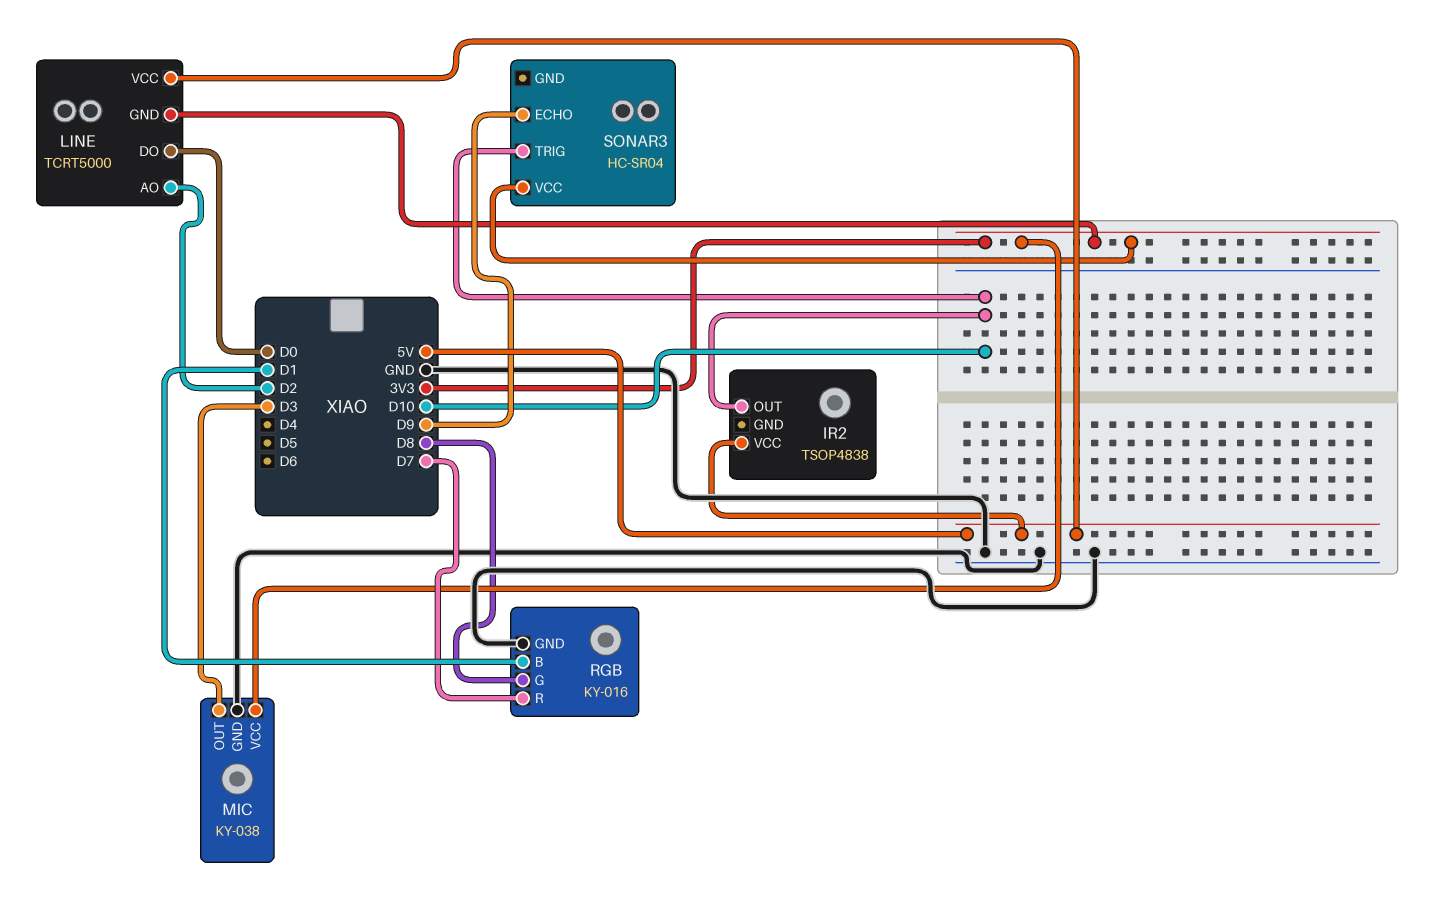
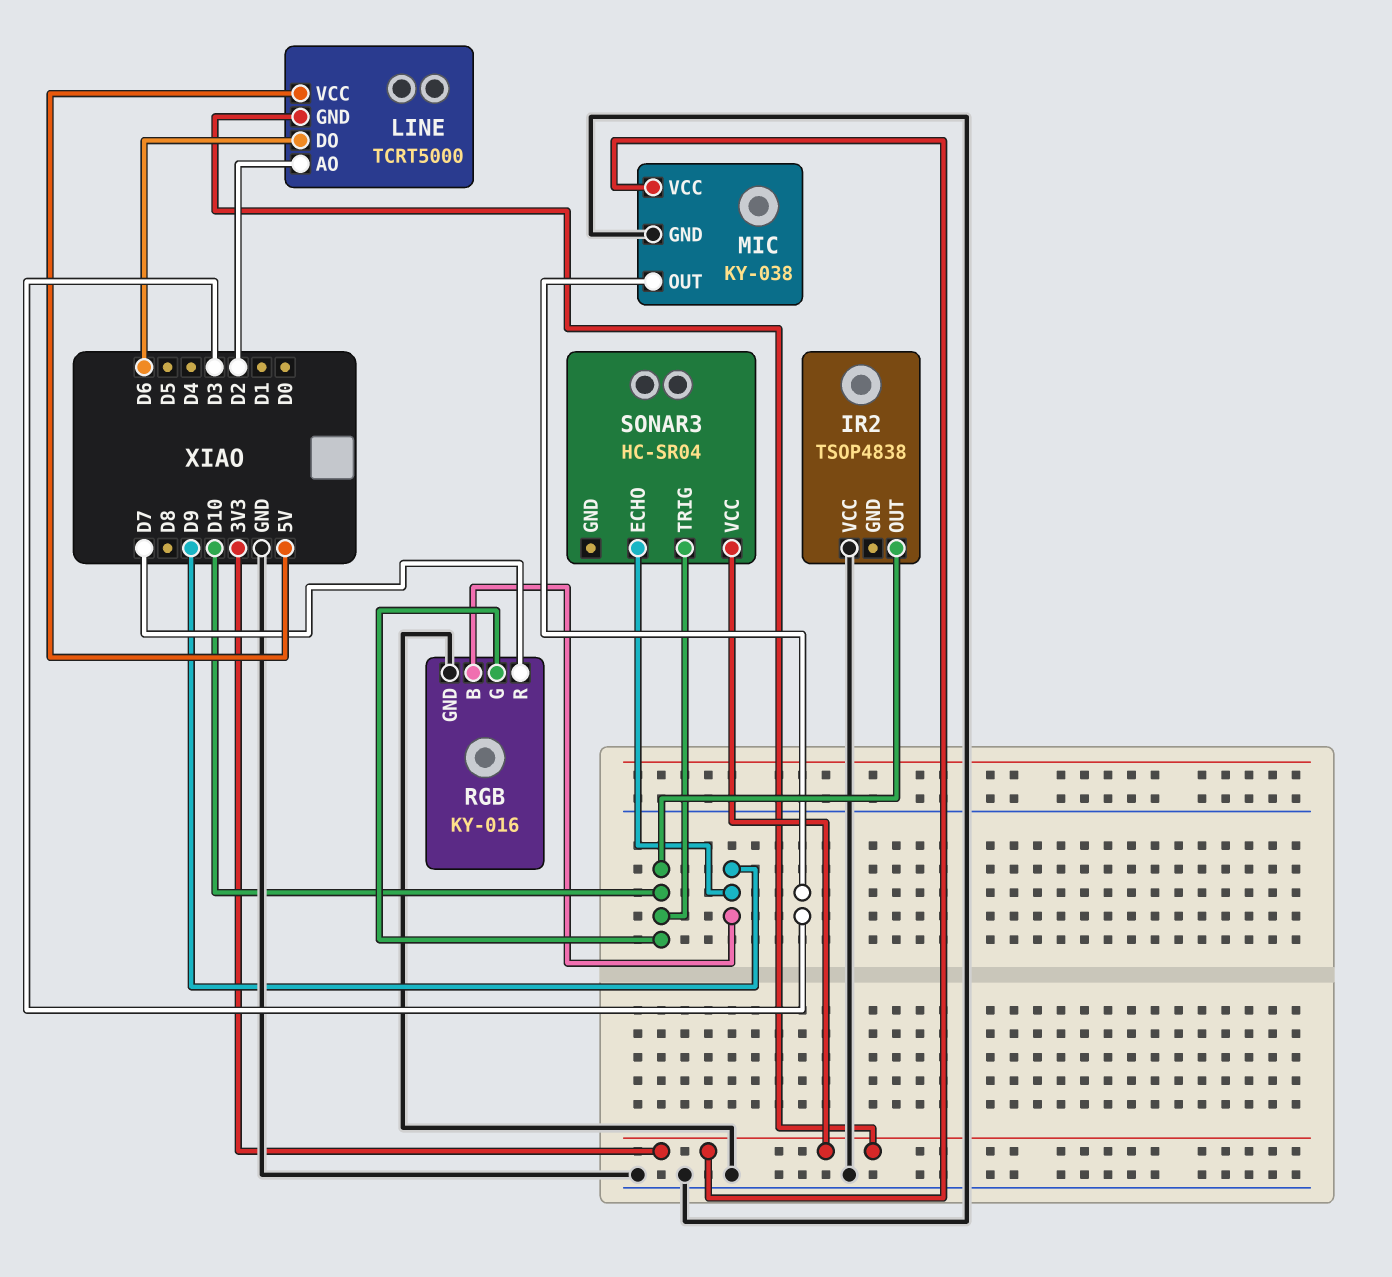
IR2 pin VCC: 5V -> GND
LINE pin DO: D0 -> D6
RGB pin B: D1 -> D9
RGB pin G: D8 -> D10

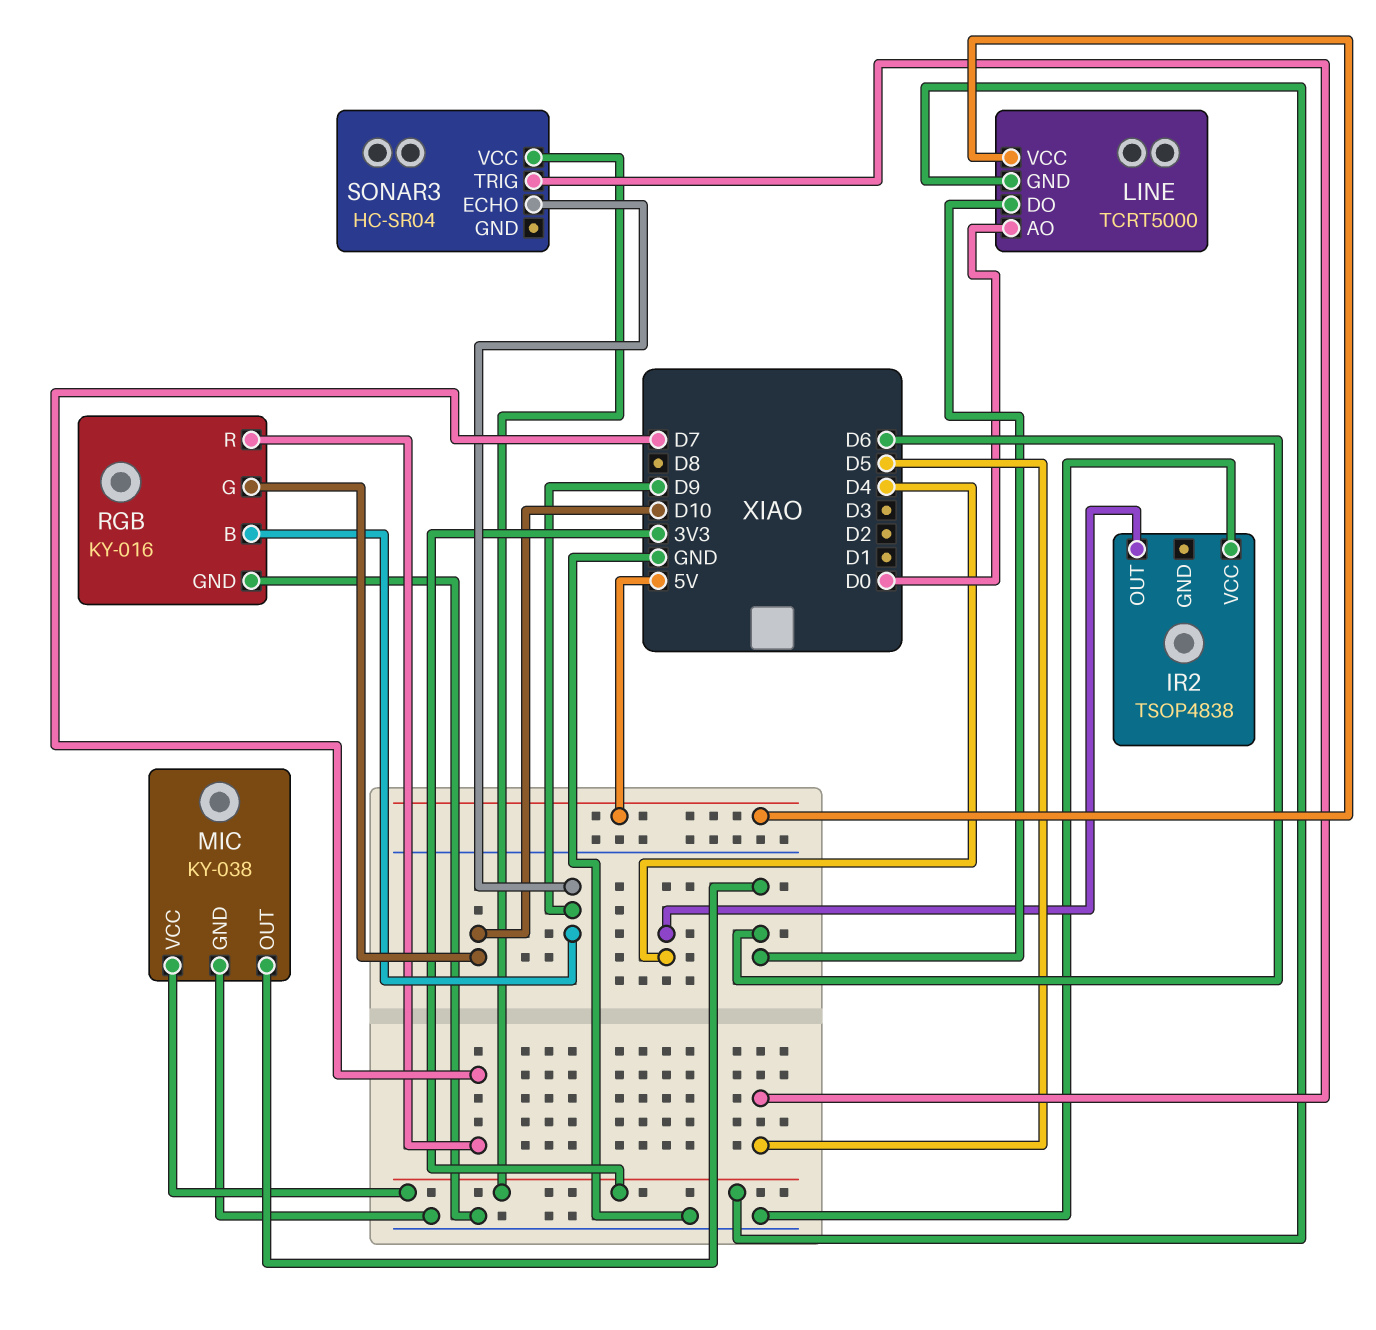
IR2 pin OUT: D10 -> D4
LINE pin AO: D2 -> D0
MIC pin OUT: D3 -> D6
SONAR3 pin TRIG: D10 -> D5

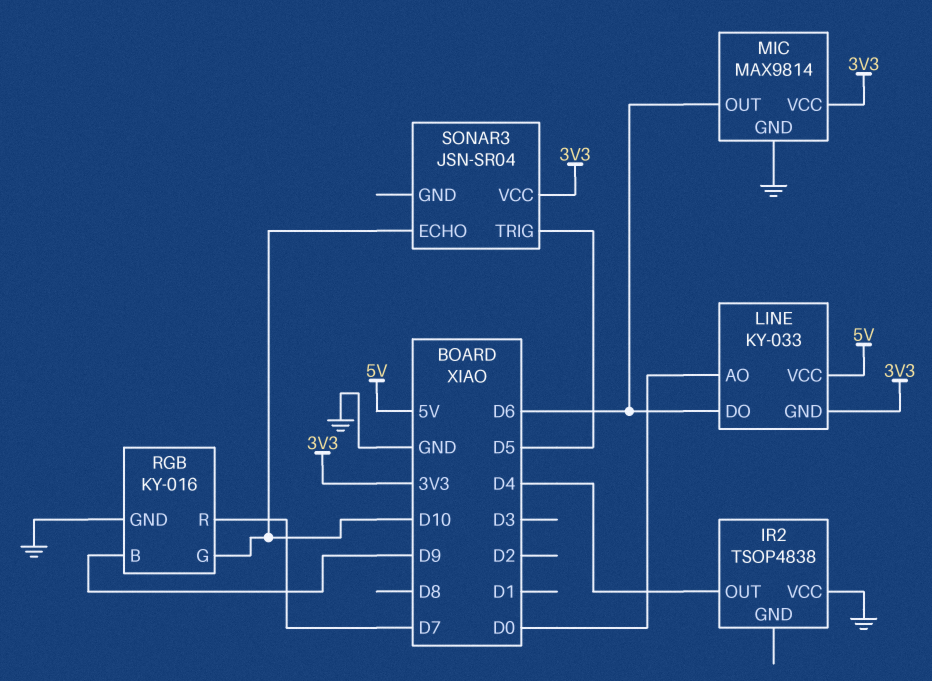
LINE: TCRT5000 -> KY-033
MIC: KY-038 -> MAX9814
SONAR3: HC-SR04 -> JSN-SR04
SONAR3 pin ECHO: D9 -> D10

